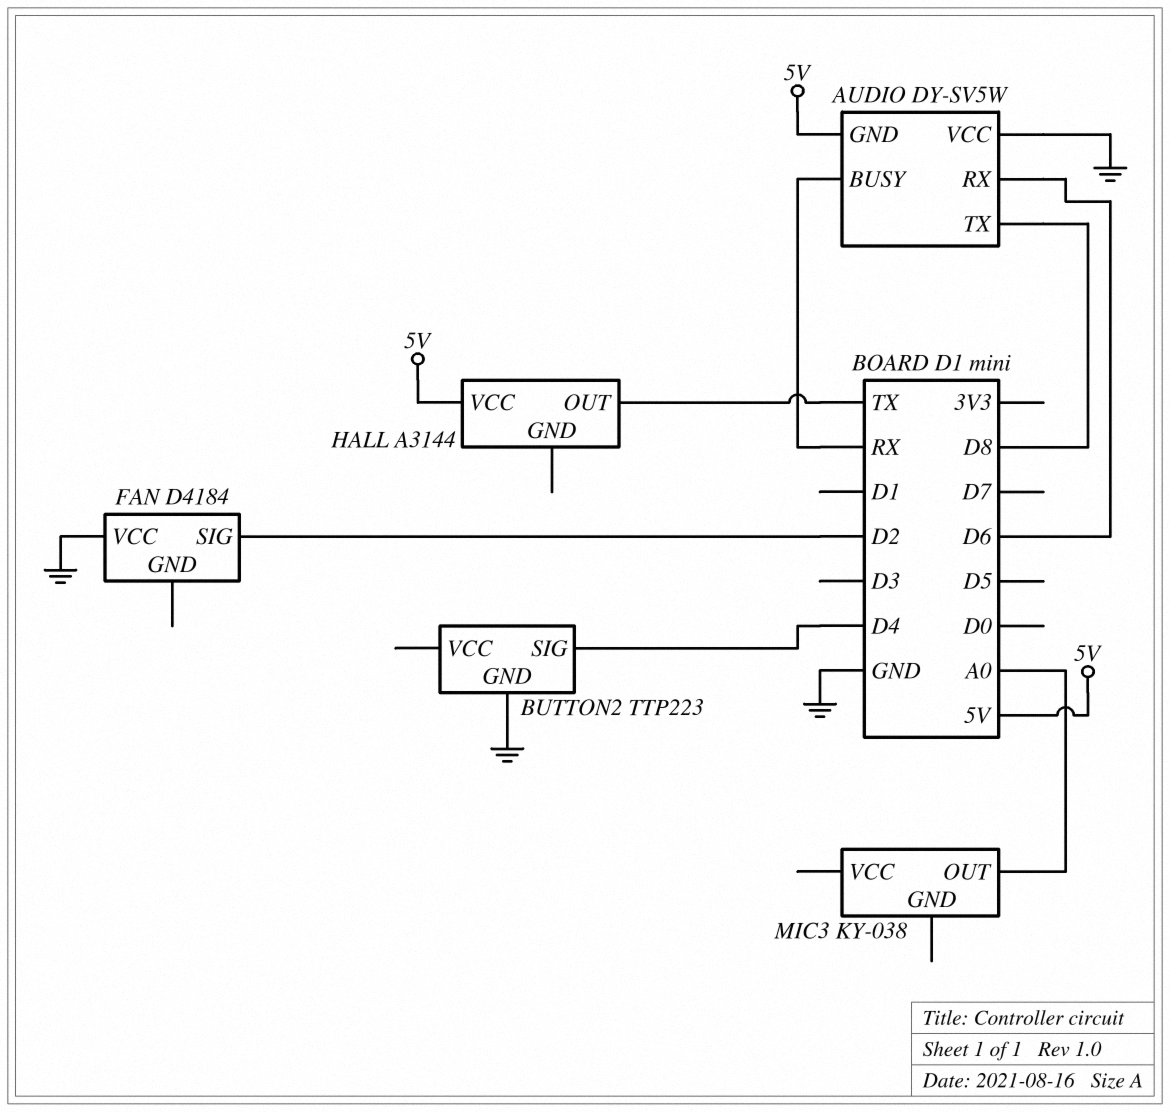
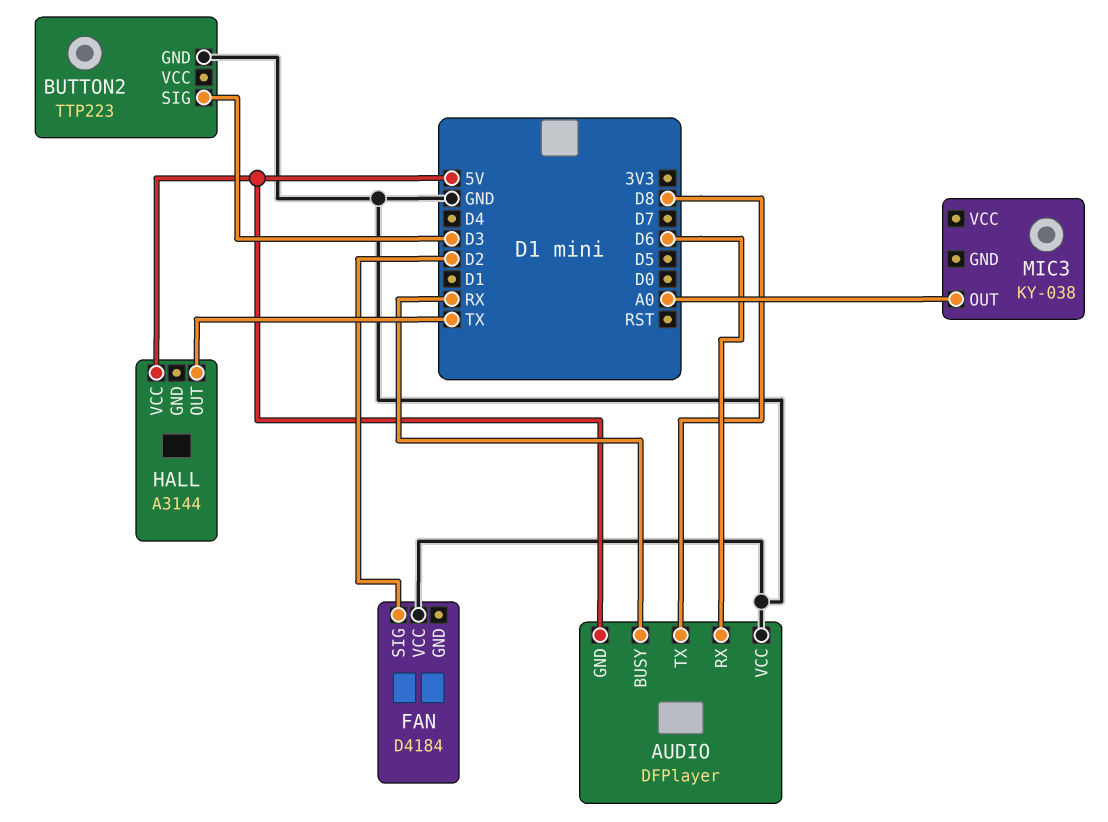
AUDIO: DY-SV5W -> DFPlayer
BUTTON2 pin SIG: D4 -> D3

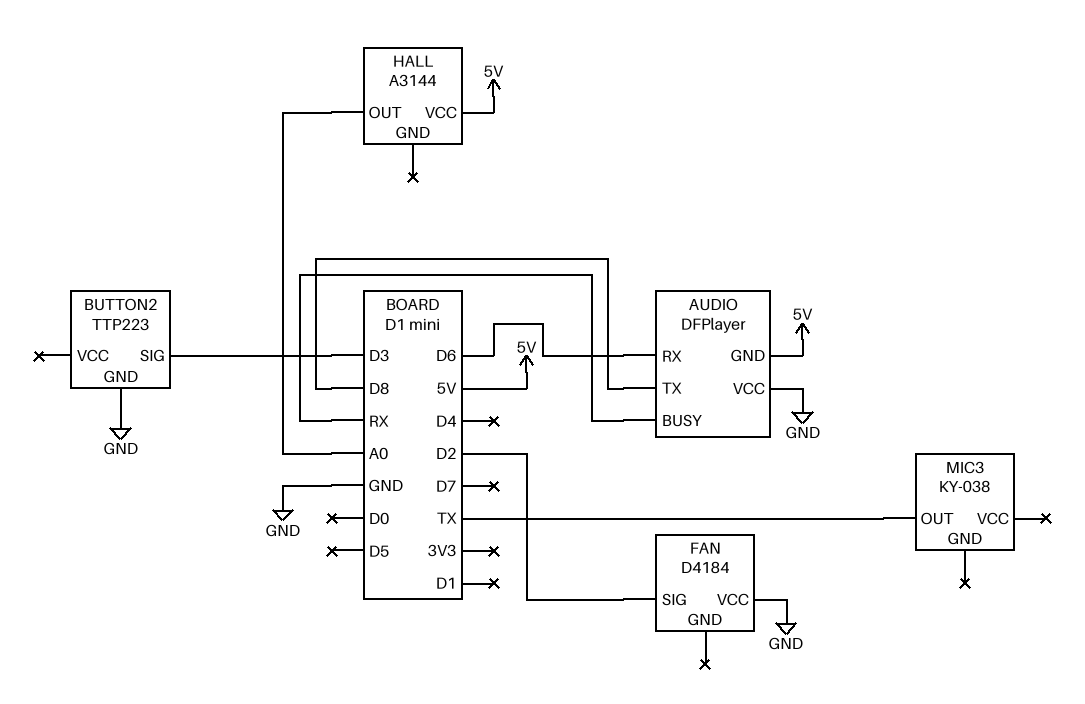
HALL pin OUT: TX -> A0
MIC3 pin OUT: A0 -> TX

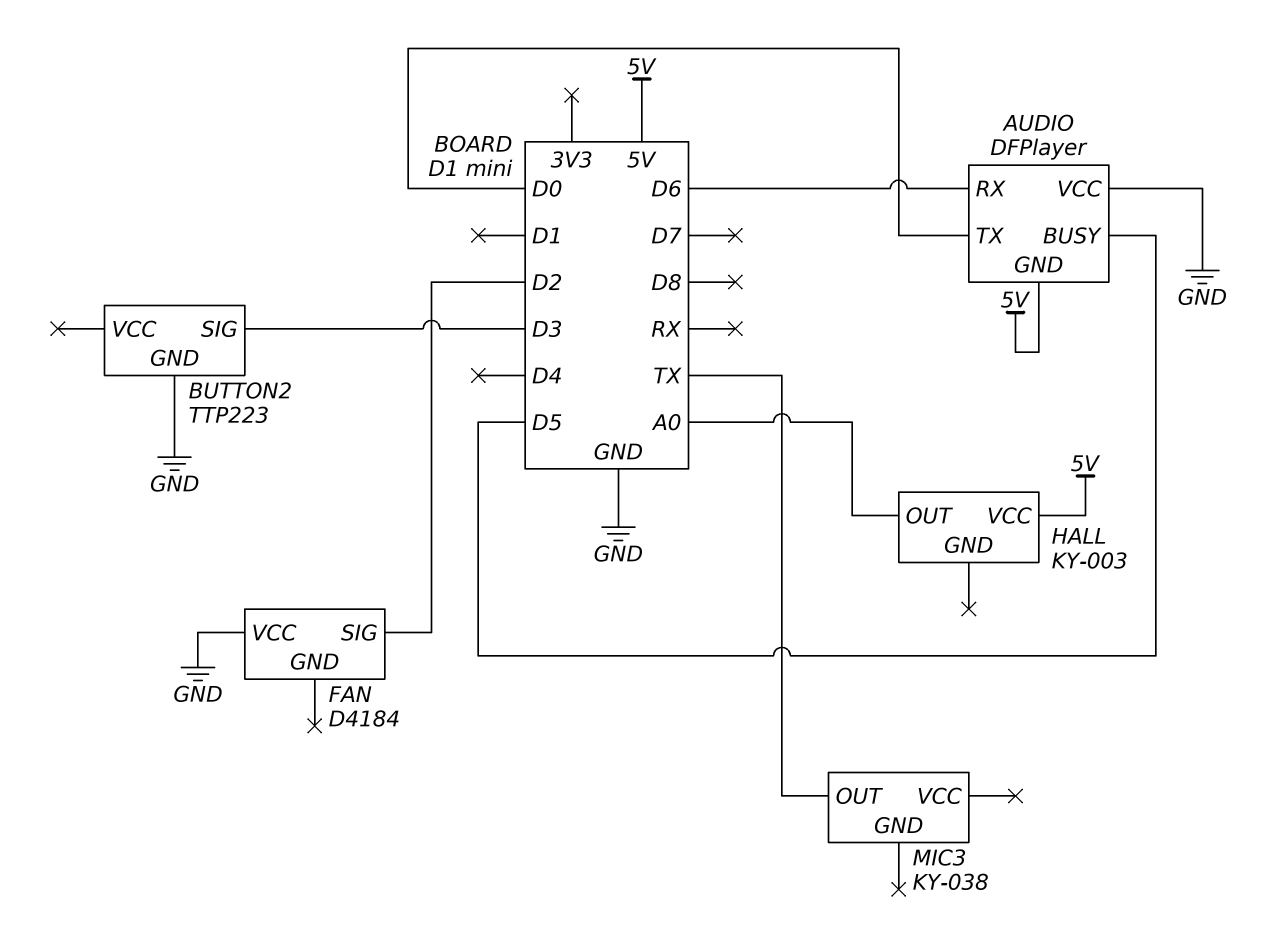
AUDIO pin BUSY: RX -> D5
AUDIO pin TX: D8 -> D0
HALL: A3144 -> KY-003

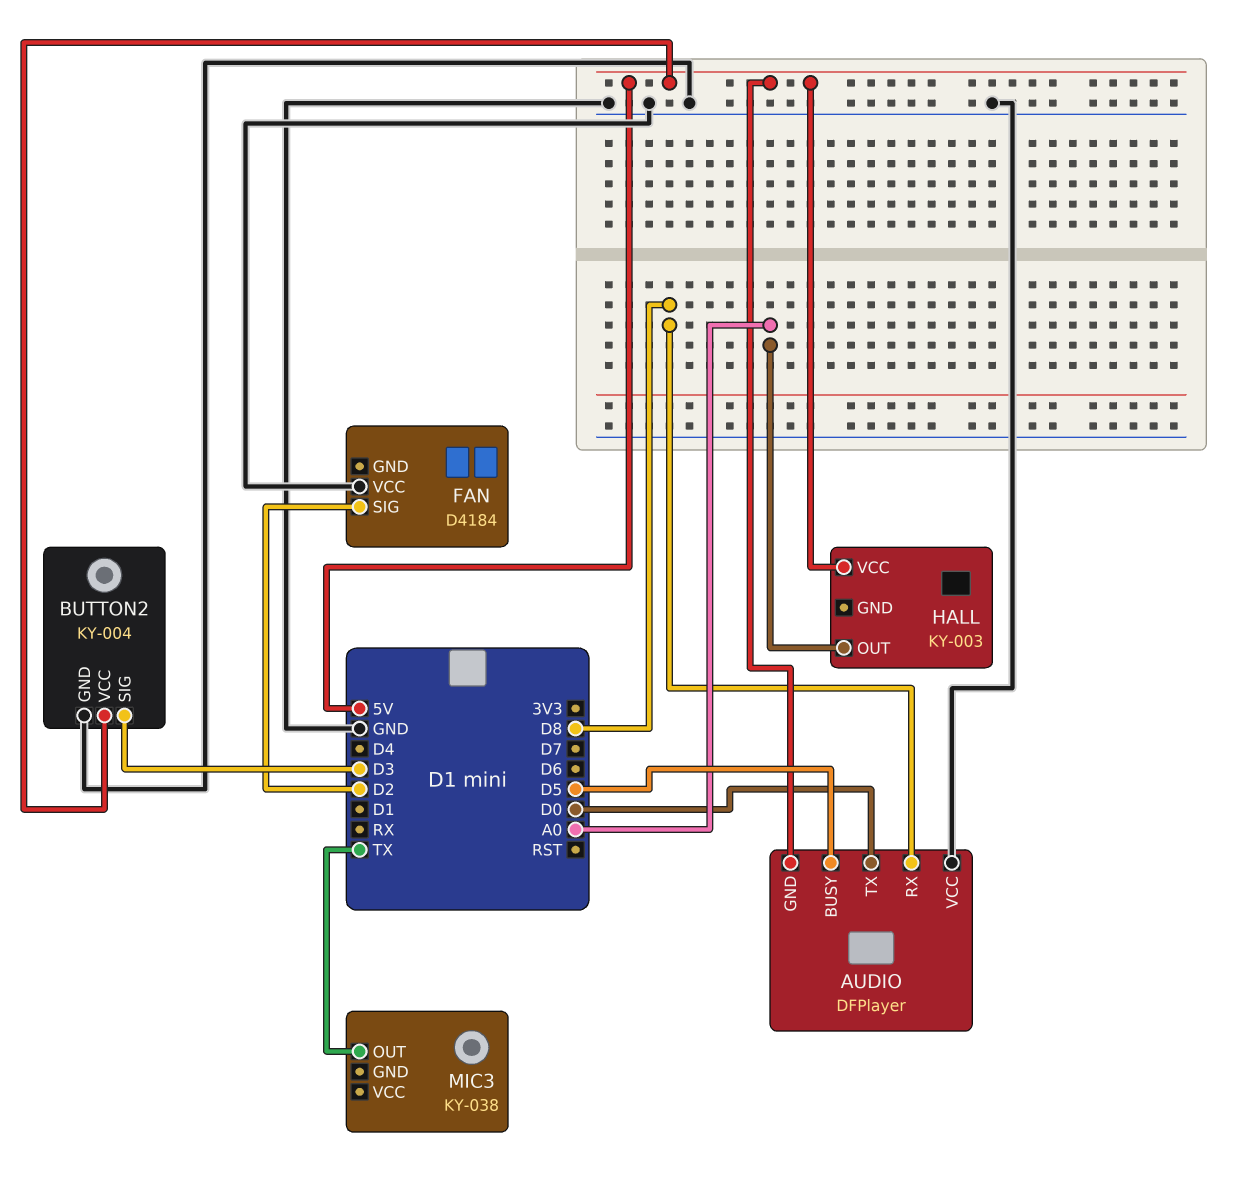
AUDIO pin RX: D6 -> D8
BUTTON2: TTP223 -> KY-004
BUTTON2 pin VCC: none -> 5V

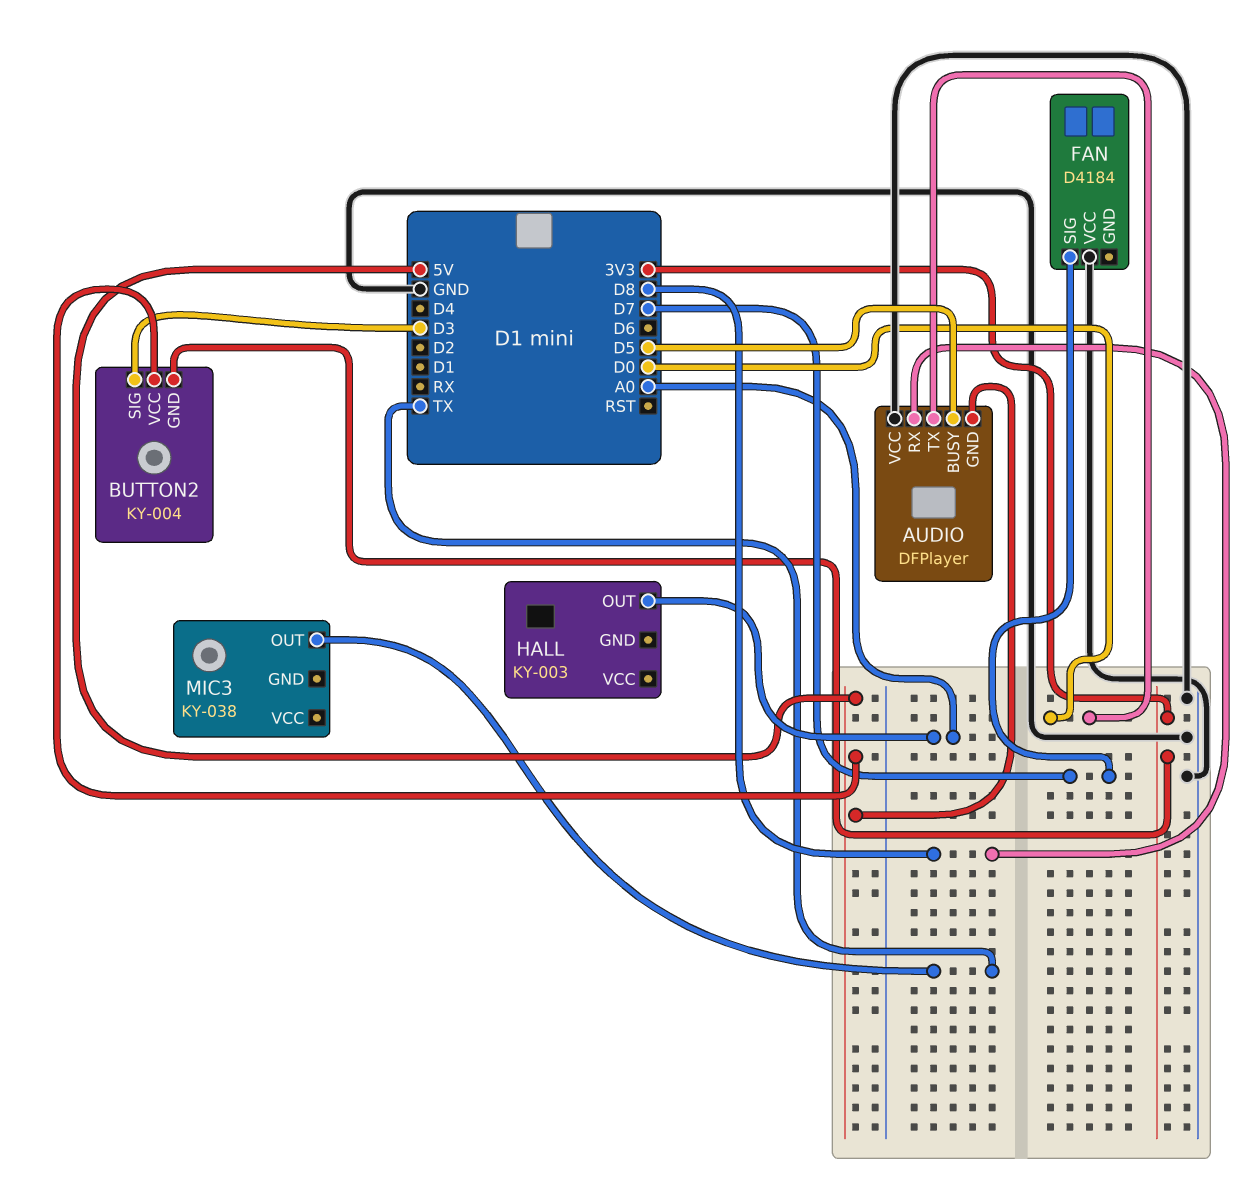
BUTTON2 pin GND: GND -> 3V3
FAN pin SIG: D2 -> D7
HALL pin VCC: 5V -> none

